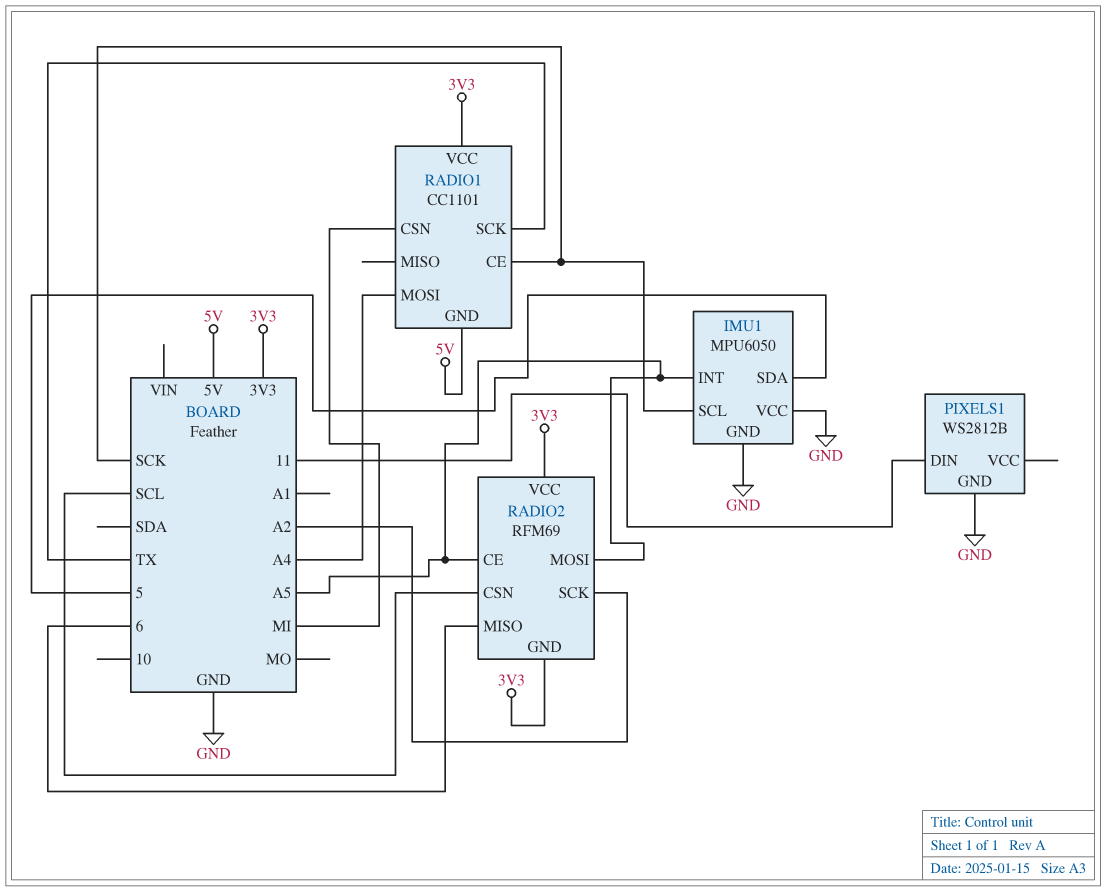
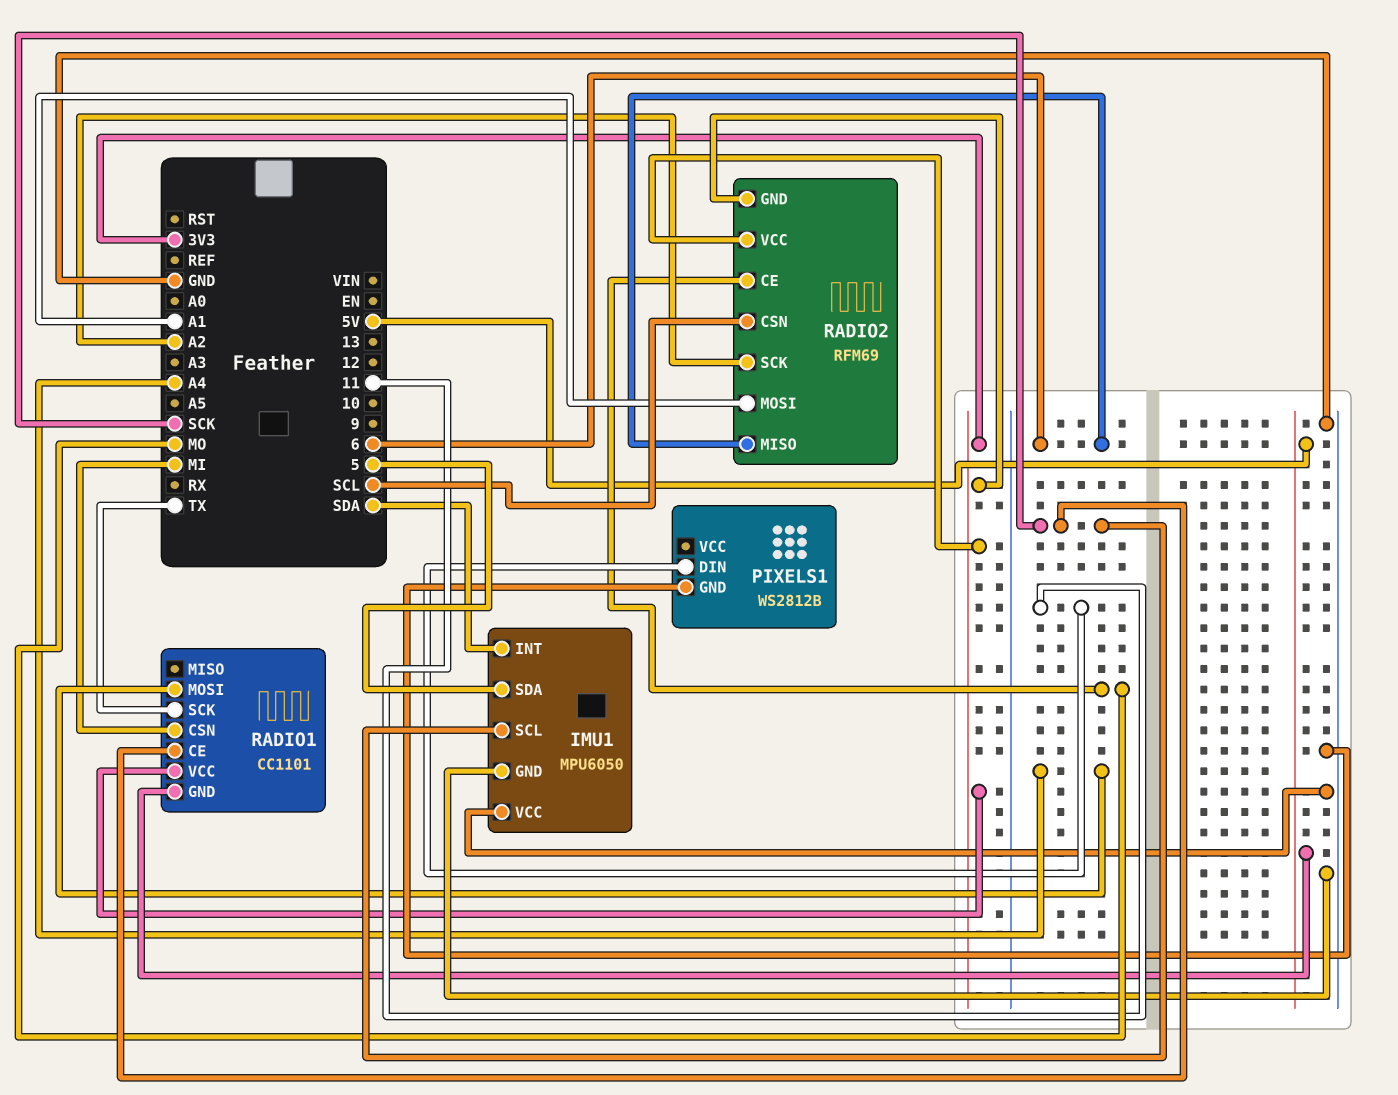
IMU1 pin INT: A5 -> SDA
RADIO2 pin CE: A5 -> MO
RADIO2 pin MOSI: A5 -> A1

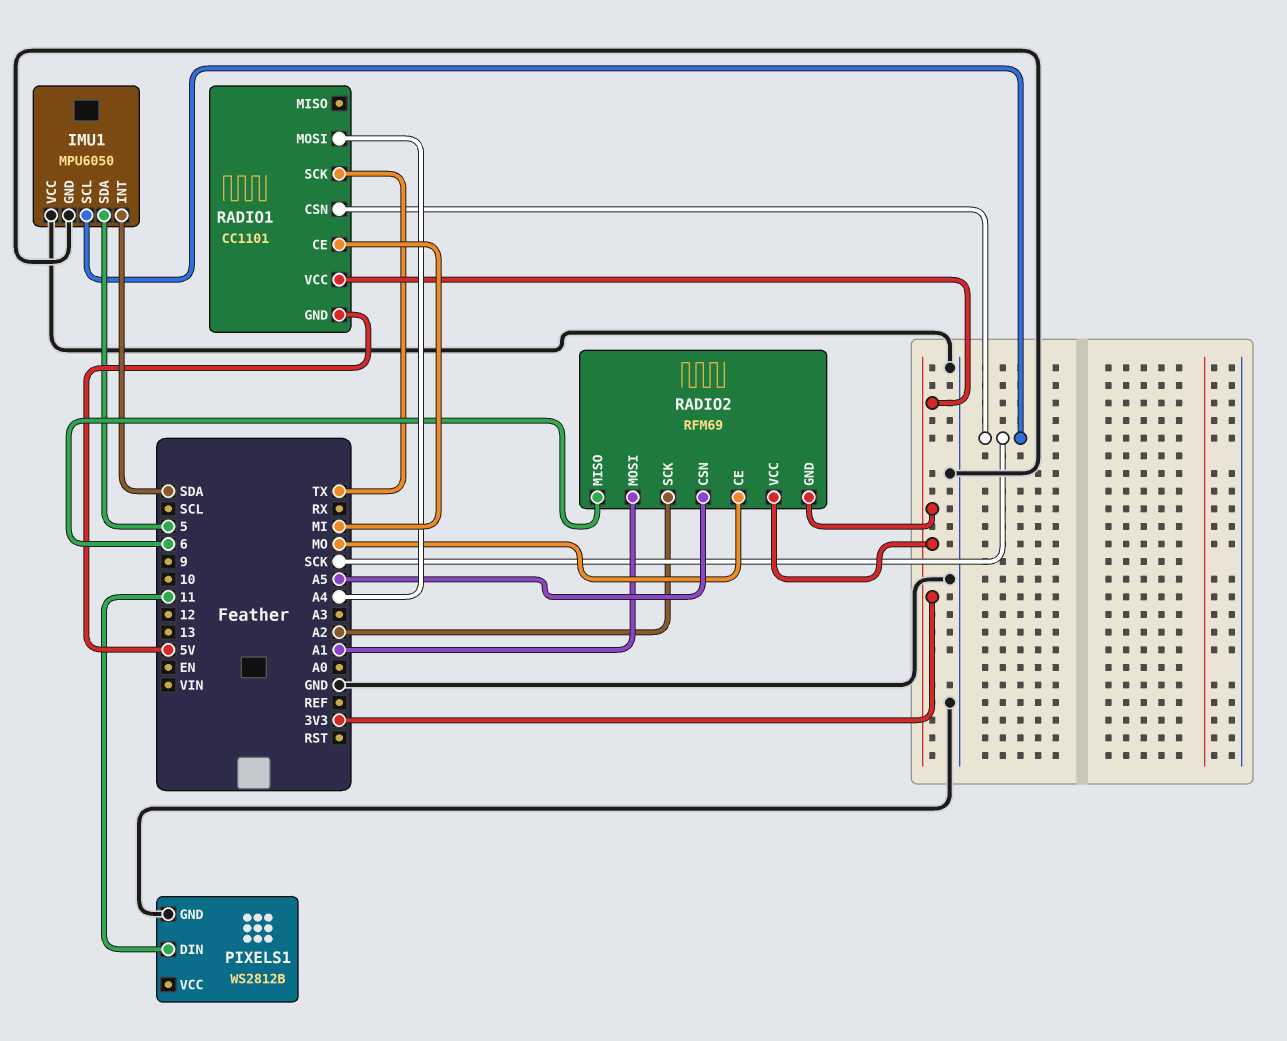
RADIO1 pin CE: SCK -> MI
RADIO1 pin CSN: MI -> SCK
RADIO2 pin CSN: SCL -> A5

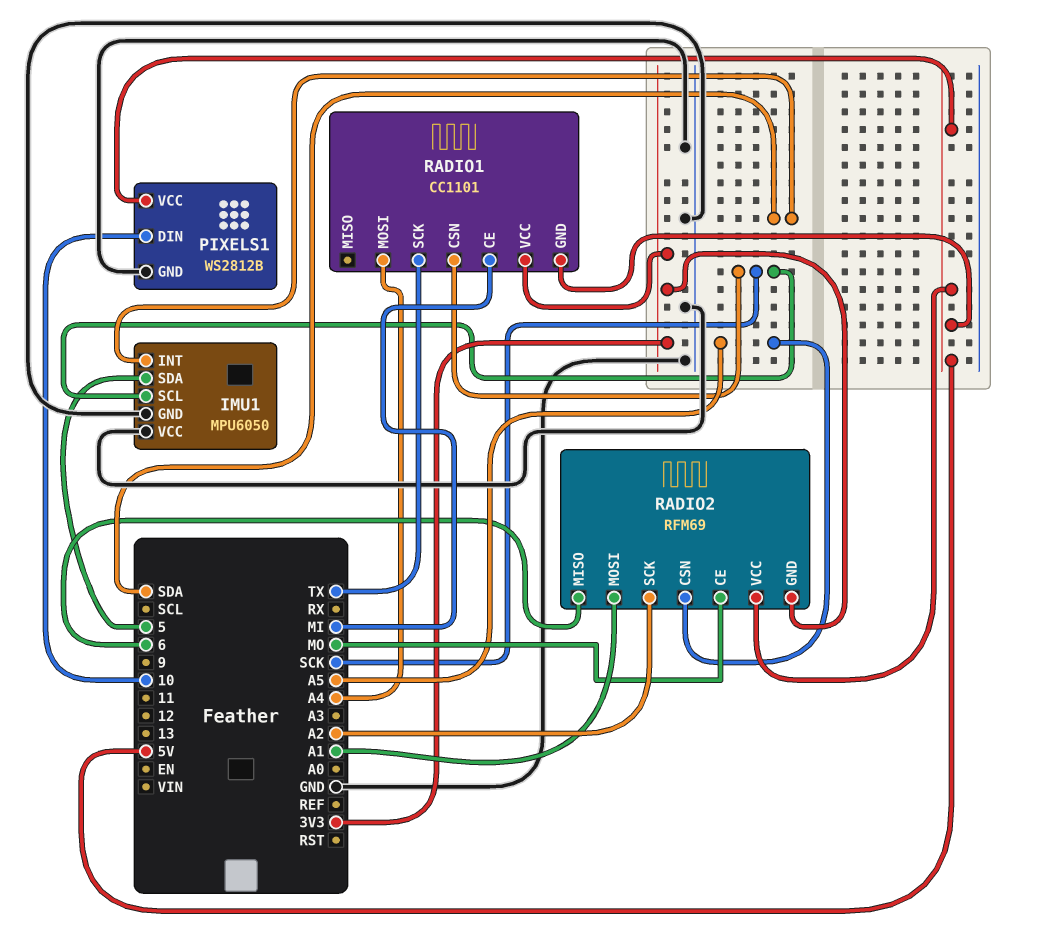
PIXELS1 pin DIN: 11 -> 10
PIXELS1 pin VCC: none -> 5V
RADIO2 pin VCC: 3V3 -> 5V

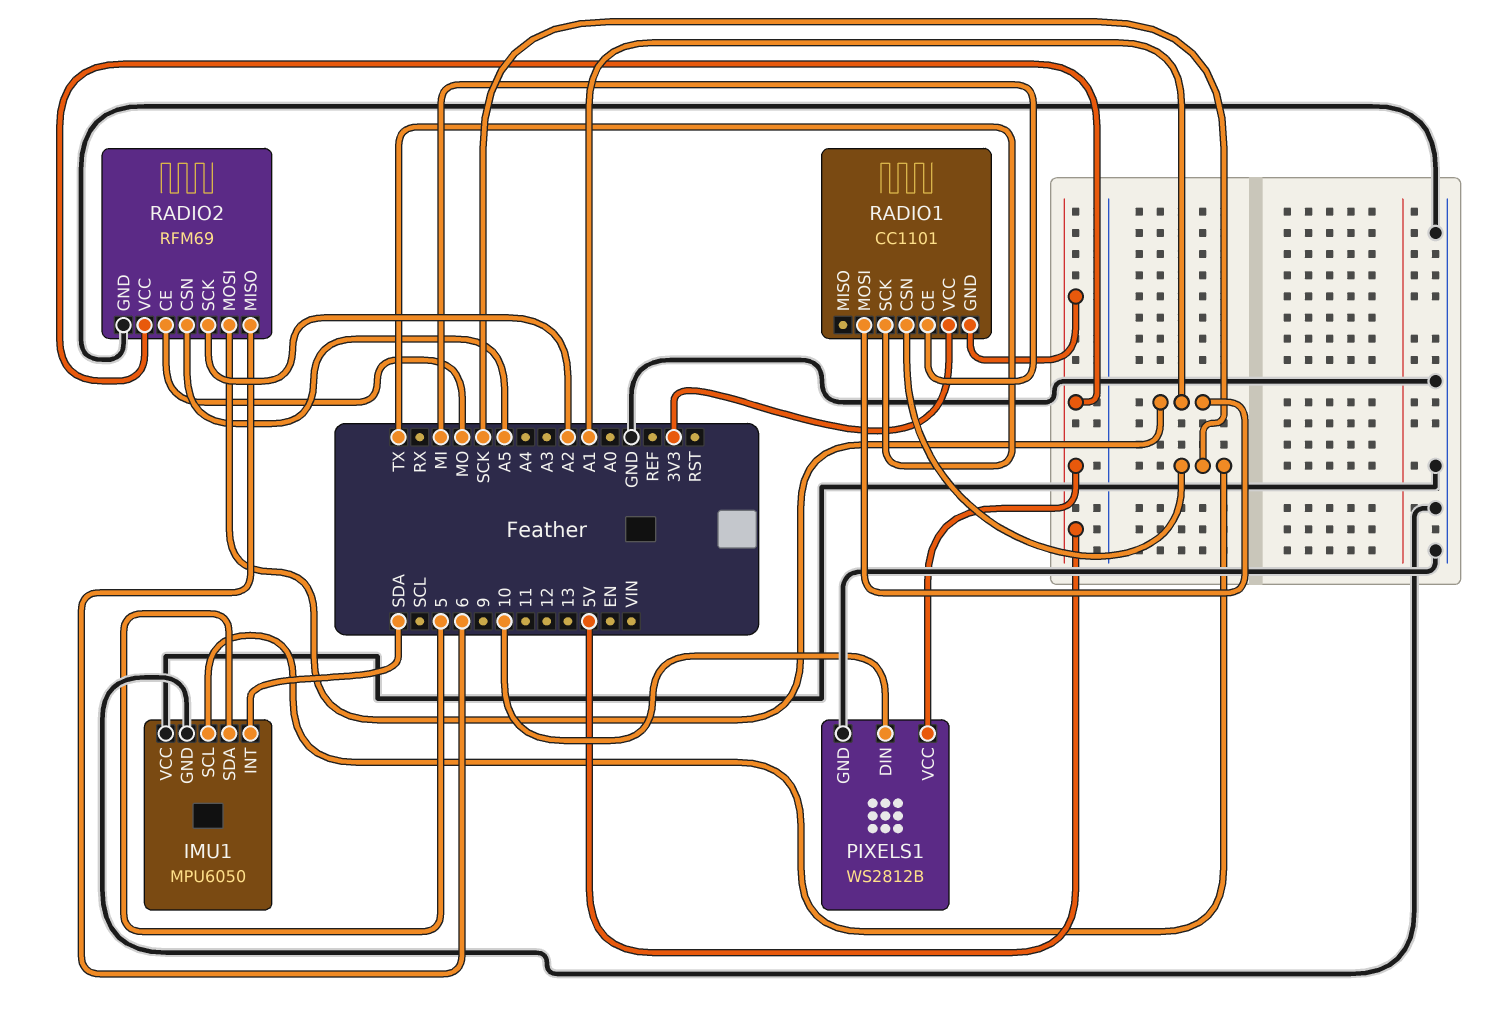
RADIO1 pin MOSI: A4 -> A1
RADIO2 pin GND: 3V3 -> GND

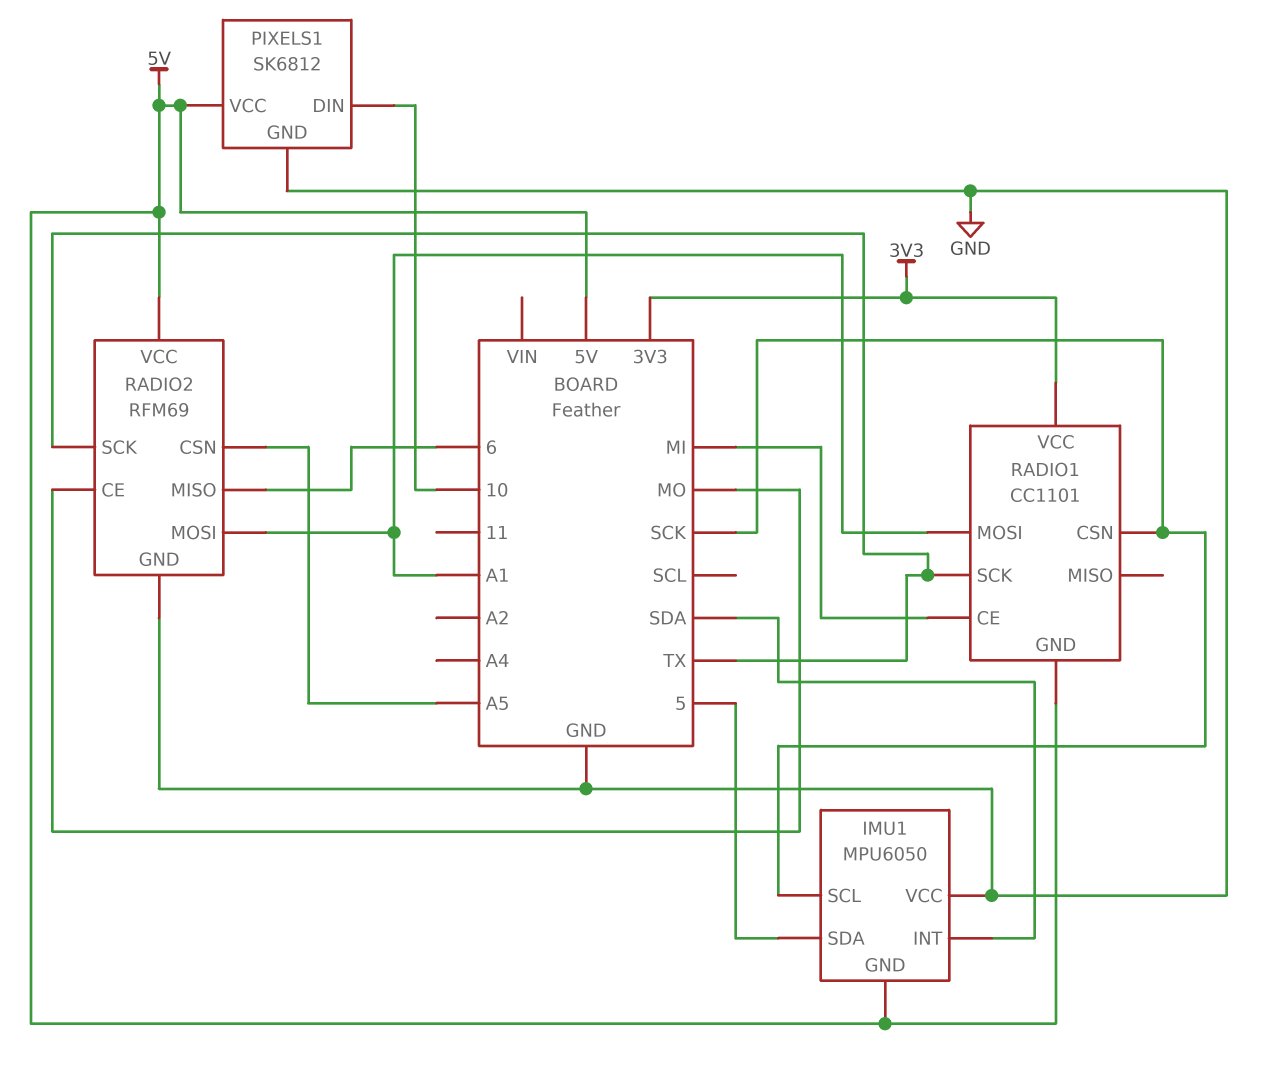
IMU1 pin GND: GND -> 5V
PIXELS1: WS2812B -> SK6812
RADIO2 pin SCK: A2 -> TX

